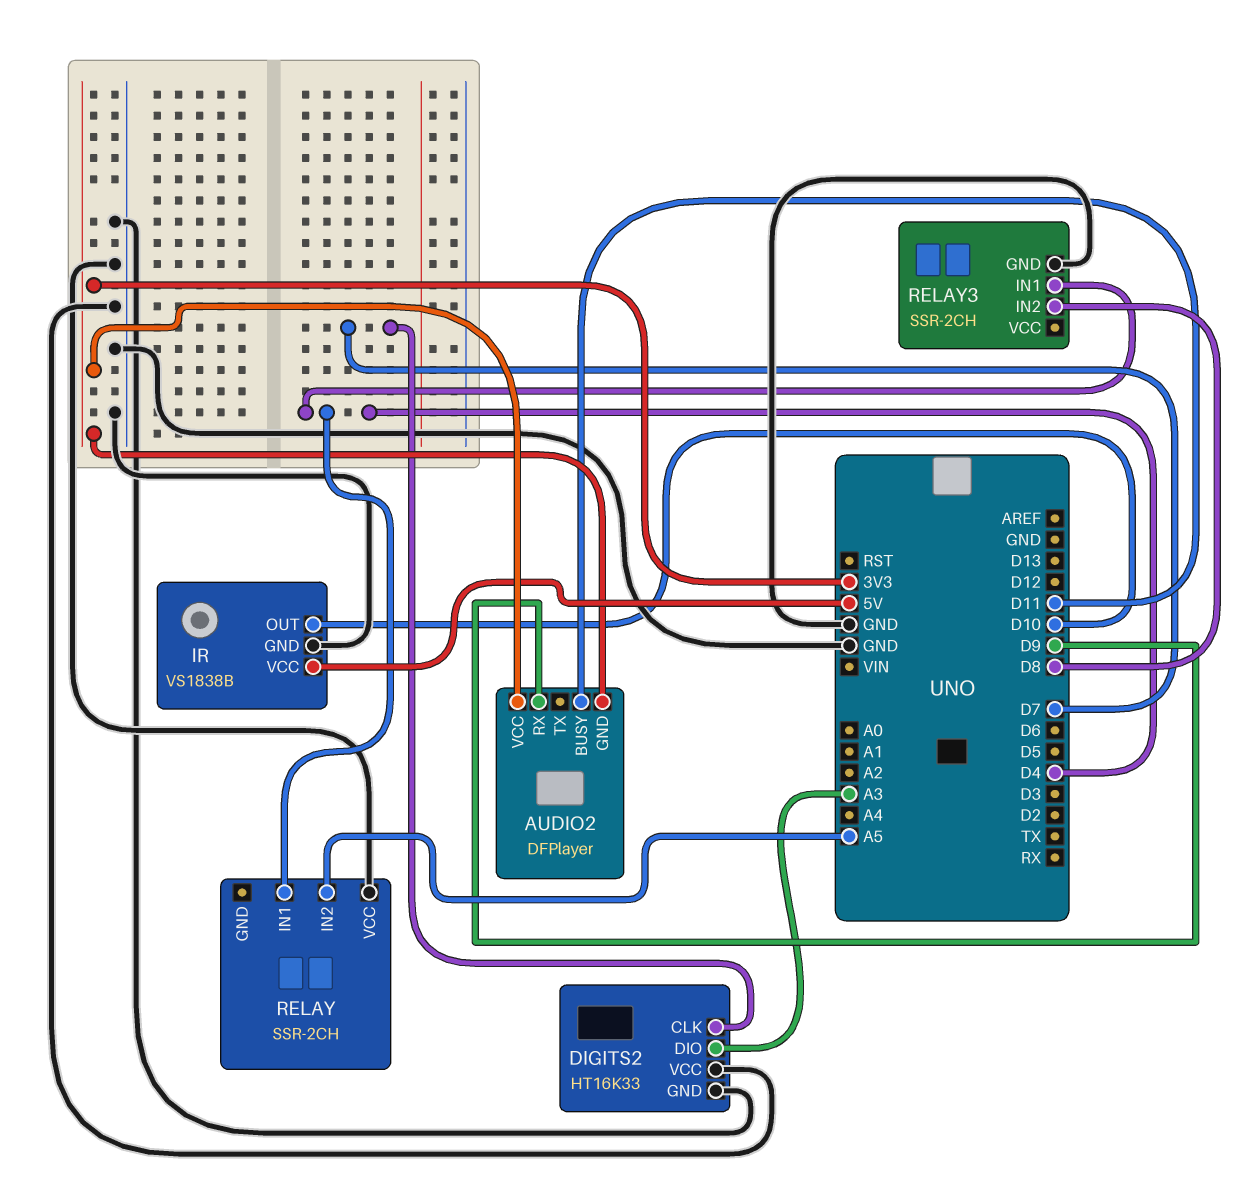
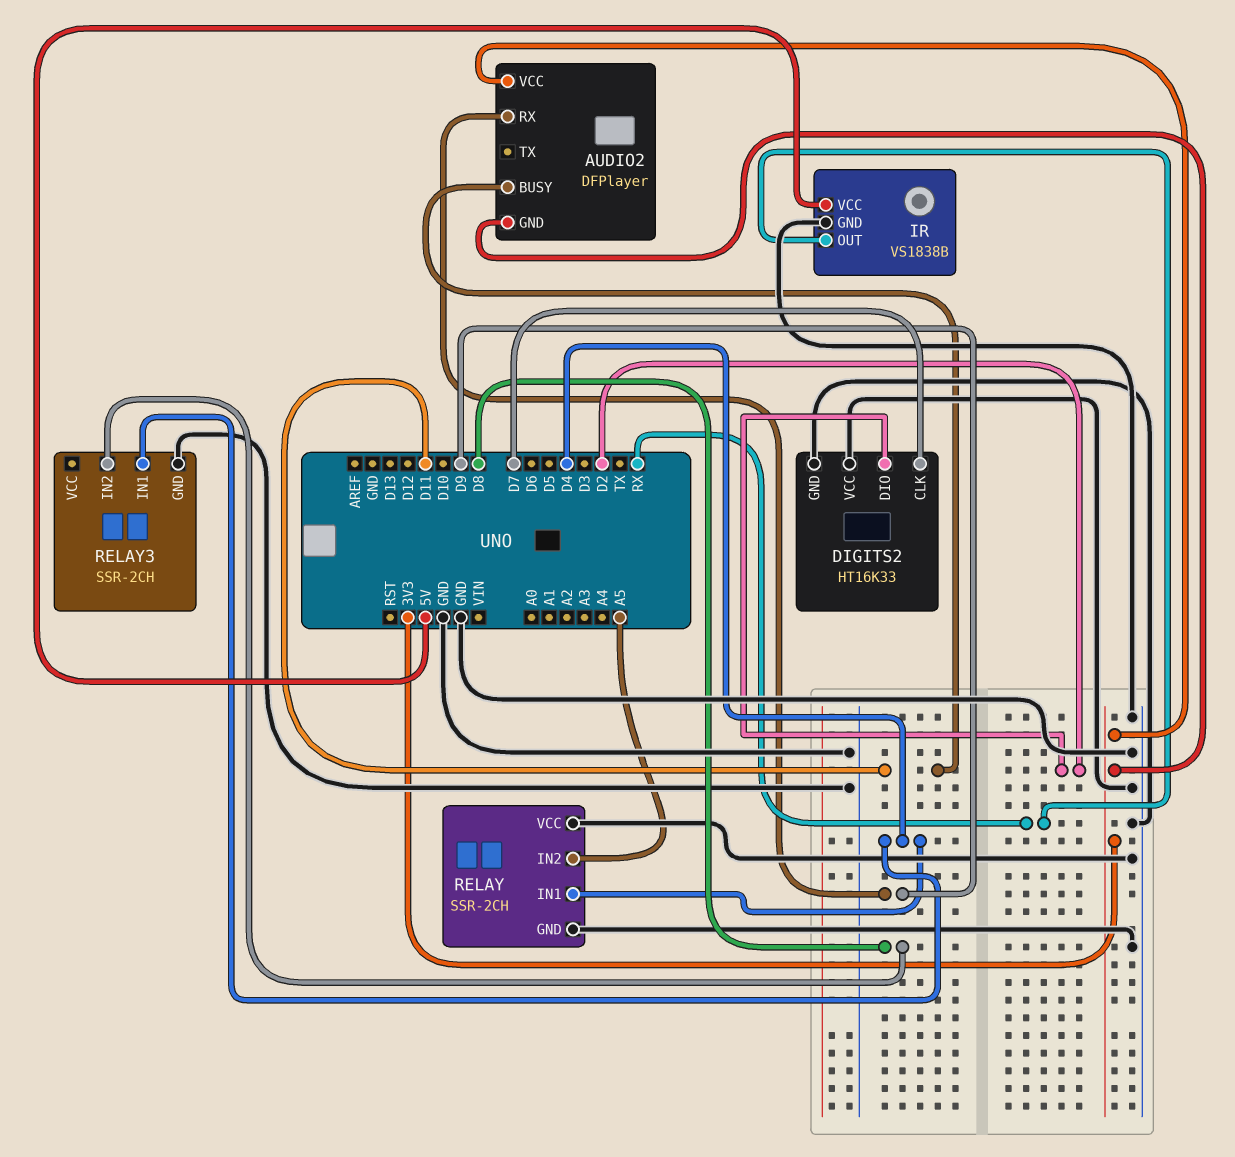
DIGITS2 pin DIO: A3 -> D2
IR pin OUT: D10 -> RX
RELAY pin GND: none -> GND

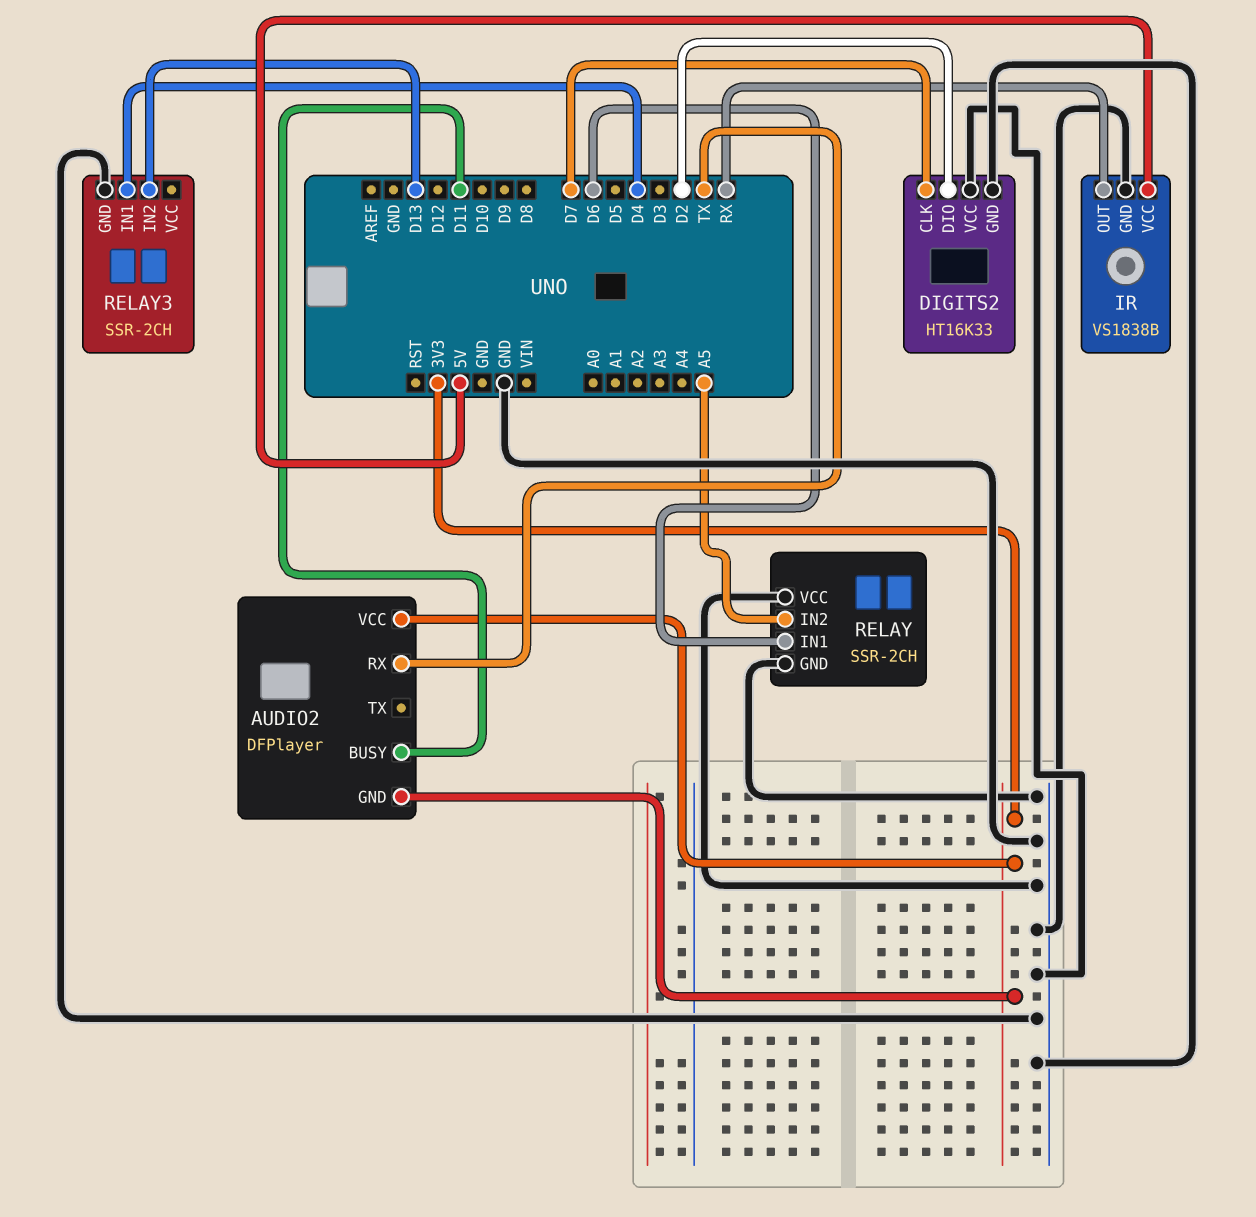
AUDIO2 pin RX: D9 -> TX
RELAY pin IN1: D4 -> D6
RELAY3 pin IN2: D8 -> D13

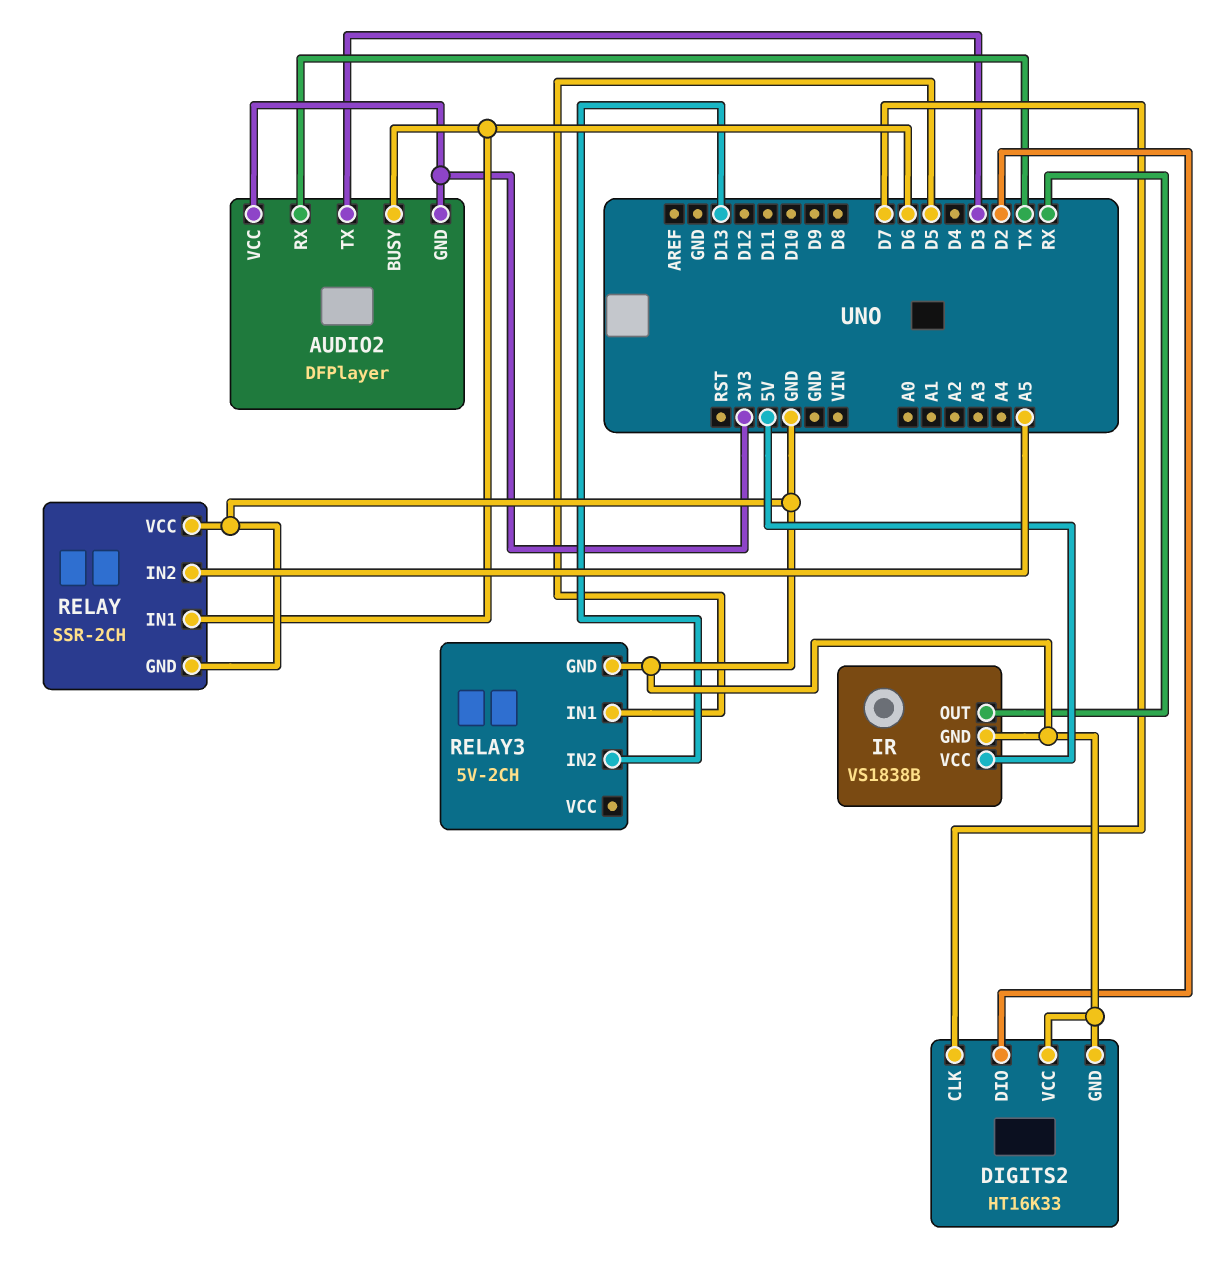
AUDIO2 pin BUSY: D11 -> D6
AUDIO2 pin TX: none -> D3
RELAY3: SSR-2CH -> 5V-2CH
RELAY3 pin IN1: D4 -> D5

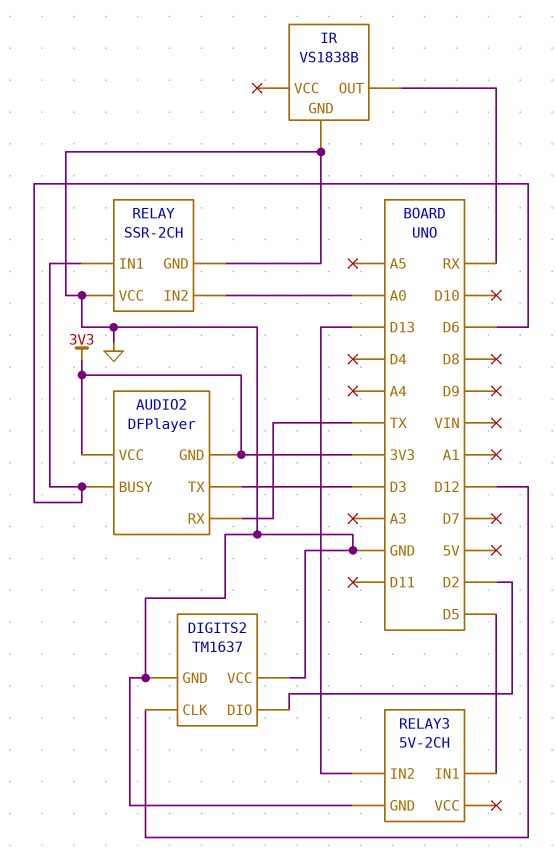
DIGITS2: HT16K33 -> TM1637
DIGITS2 pin CLK: D7 -> D12
IR pin VCC: 5V -> none
RELAY pin IN2: A5 -> A0

